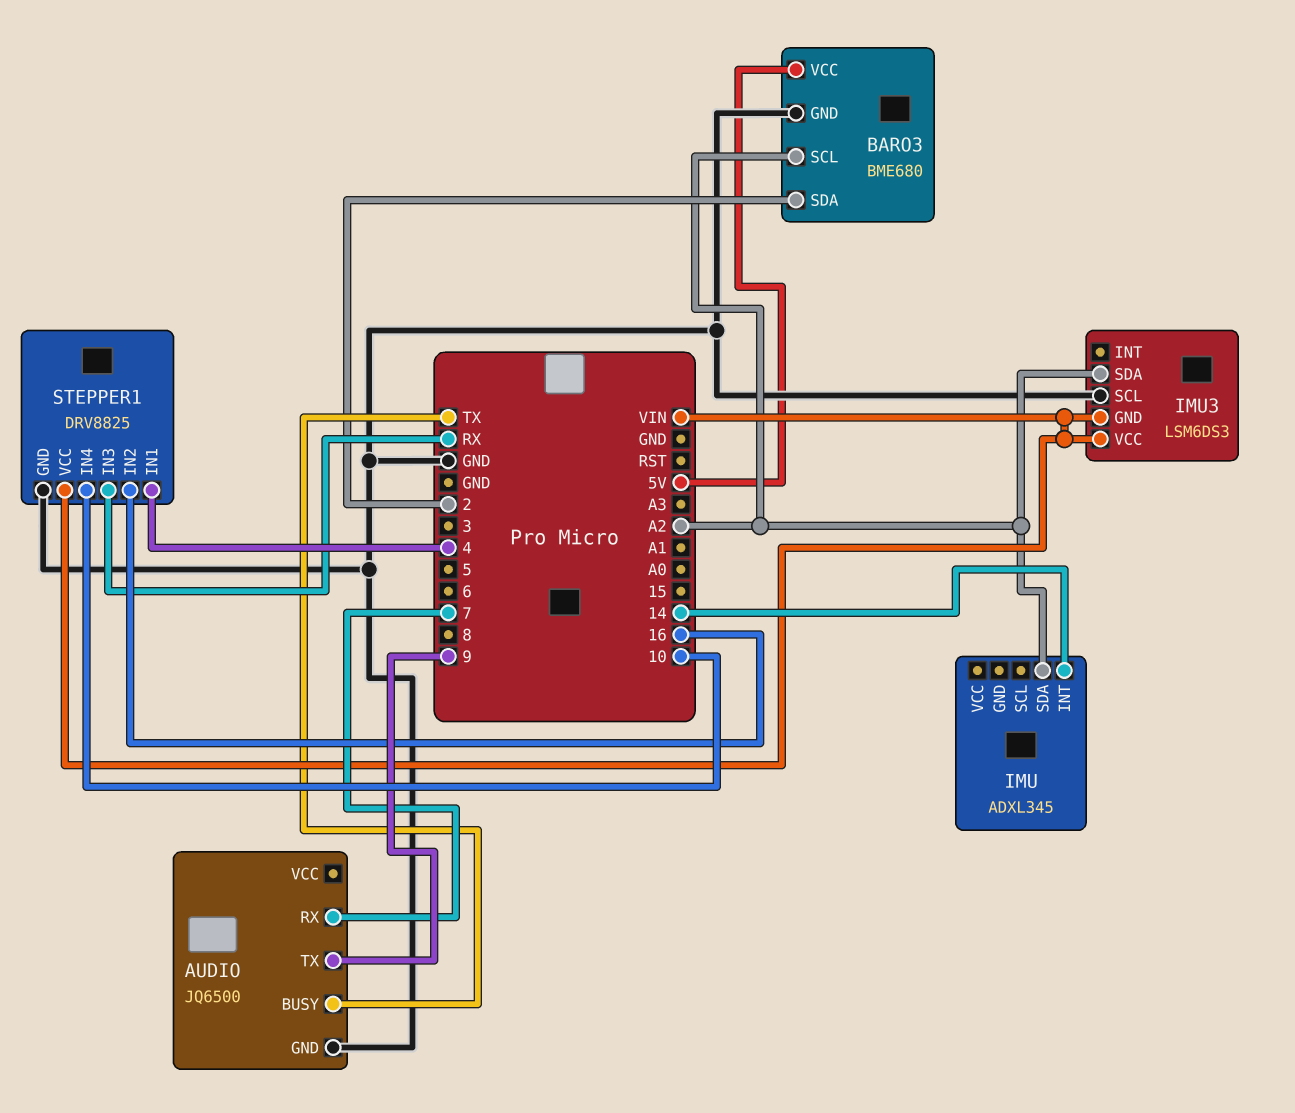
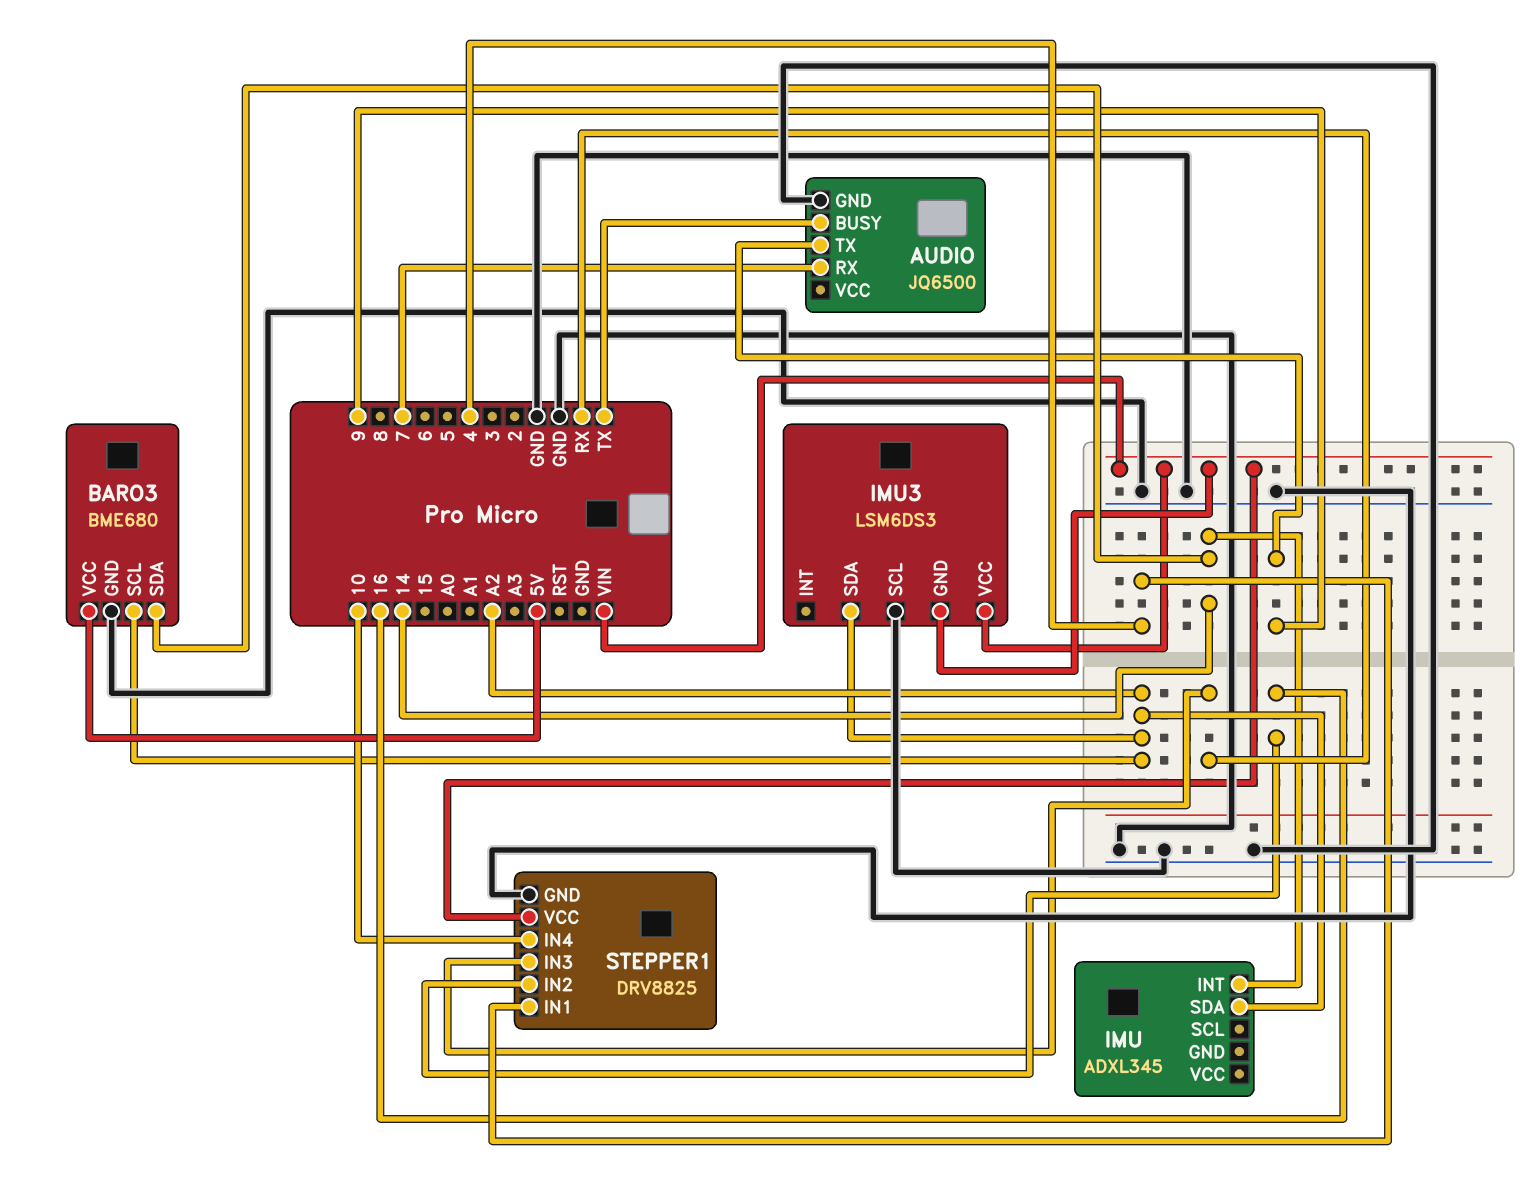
BARO3 pin SDA: 2 -> 14

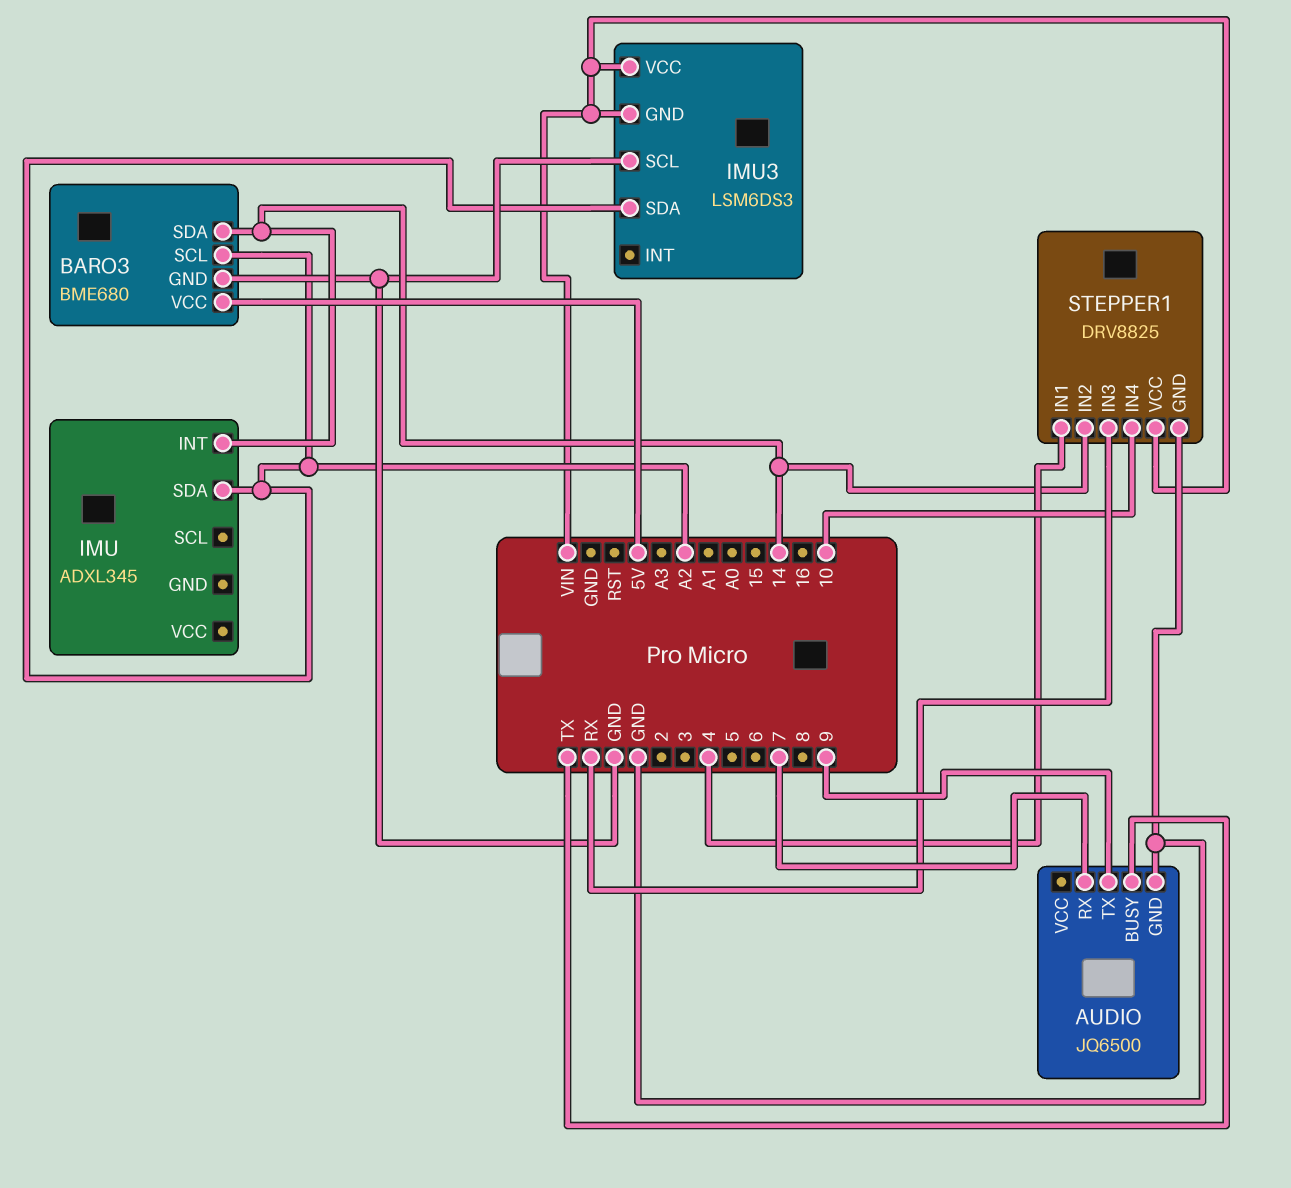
STEPPER1 pin IN2: 16 -> 14

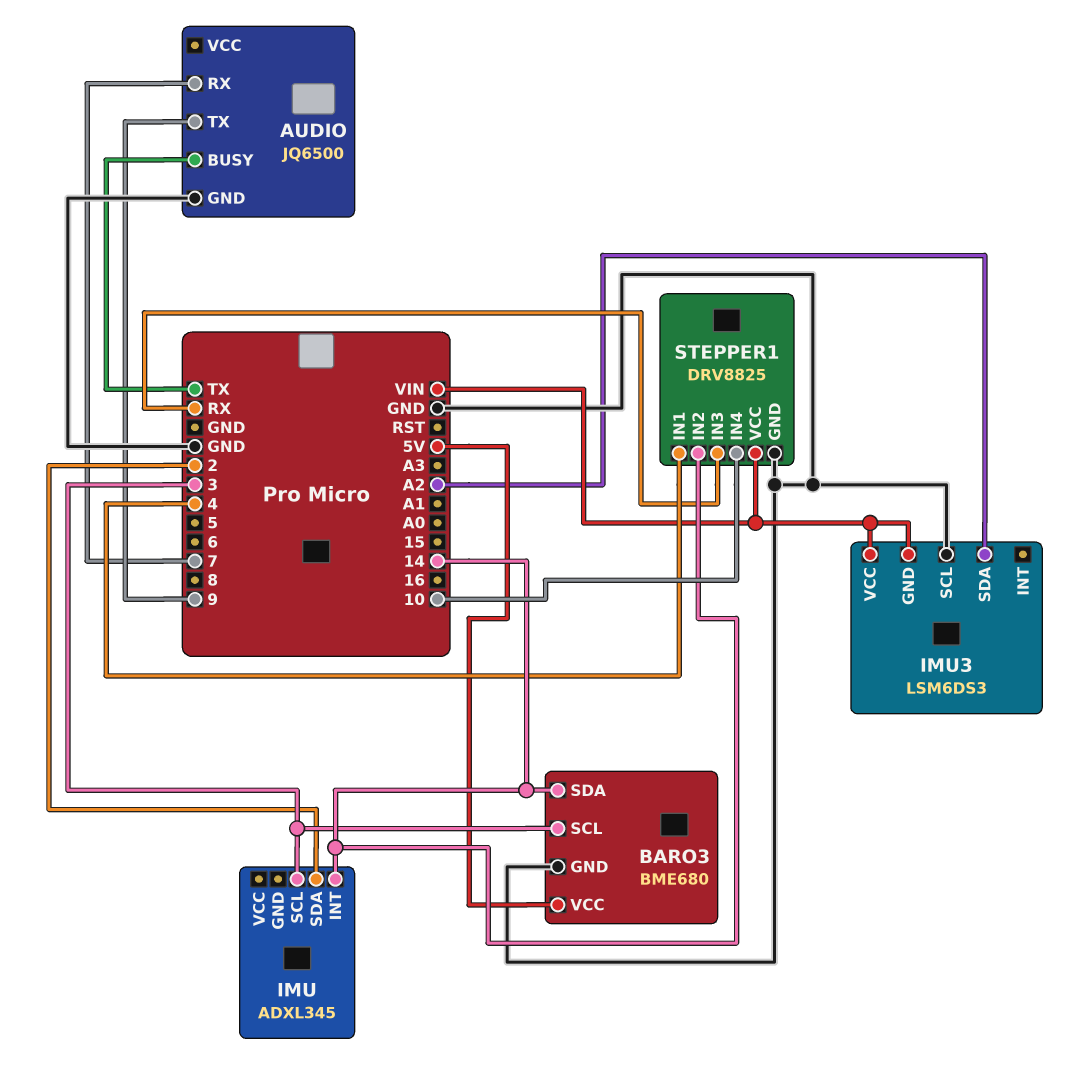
BARO3 pin SCL: A2 -> 3
IMU pin SCL: none -> 3
IMU pin SDA: A2 -> 2

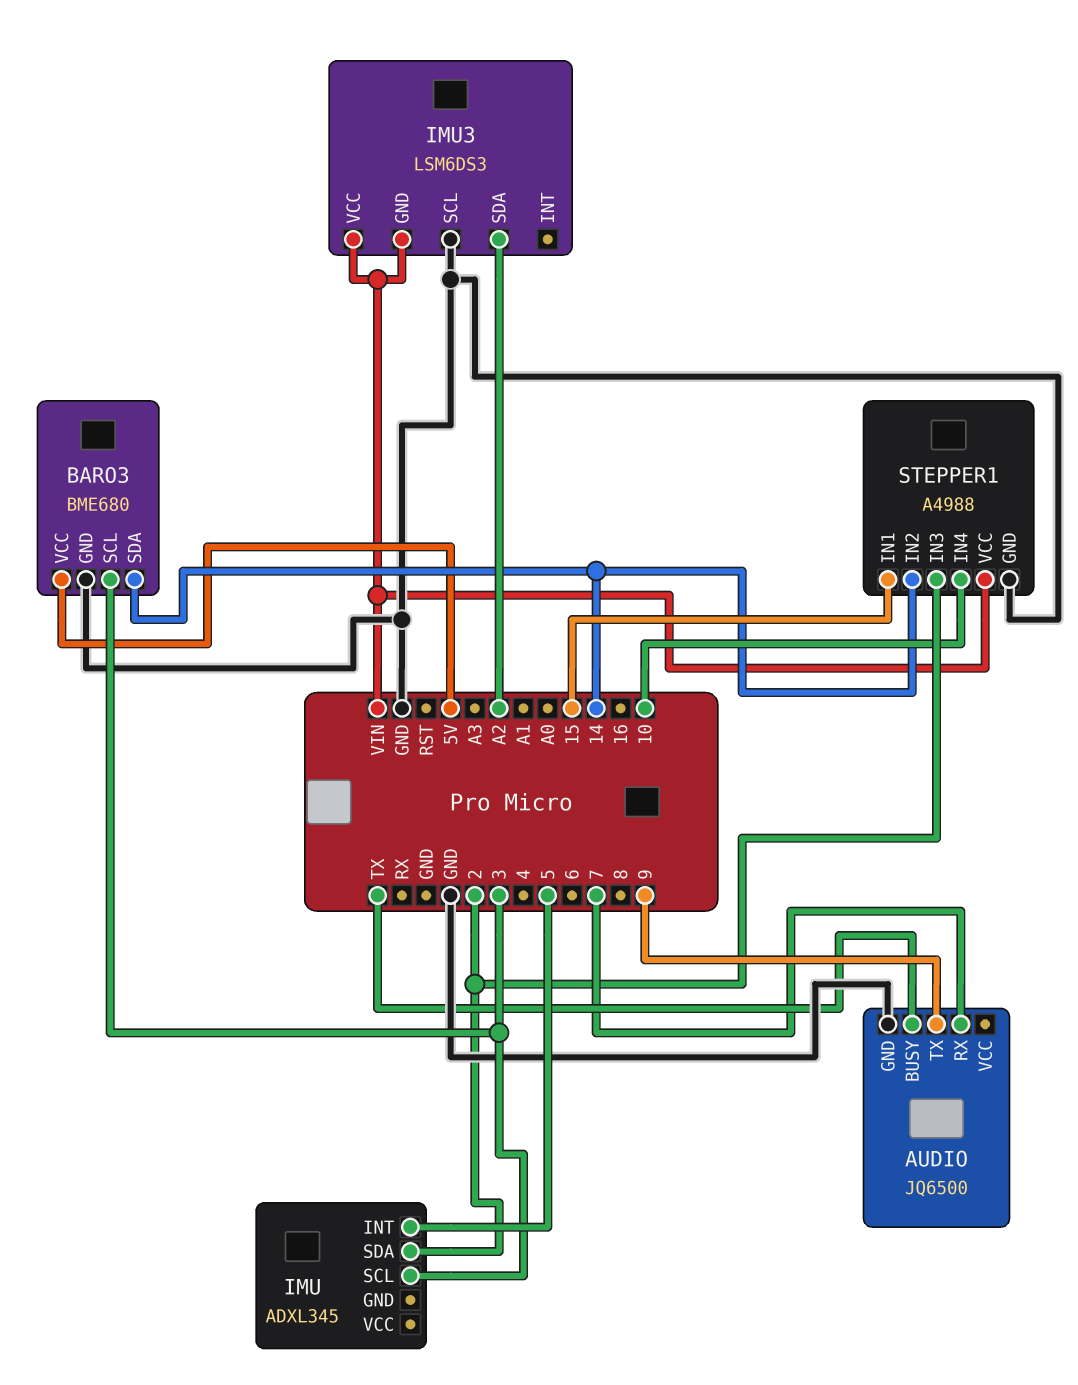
IMU pin INT: 14 -> 5
STEPPER1: DRV8825 -> A4988
STEPPER1 pin IN1: 4 -> 15
STEPPER1 pin IN3: RX -> 2

